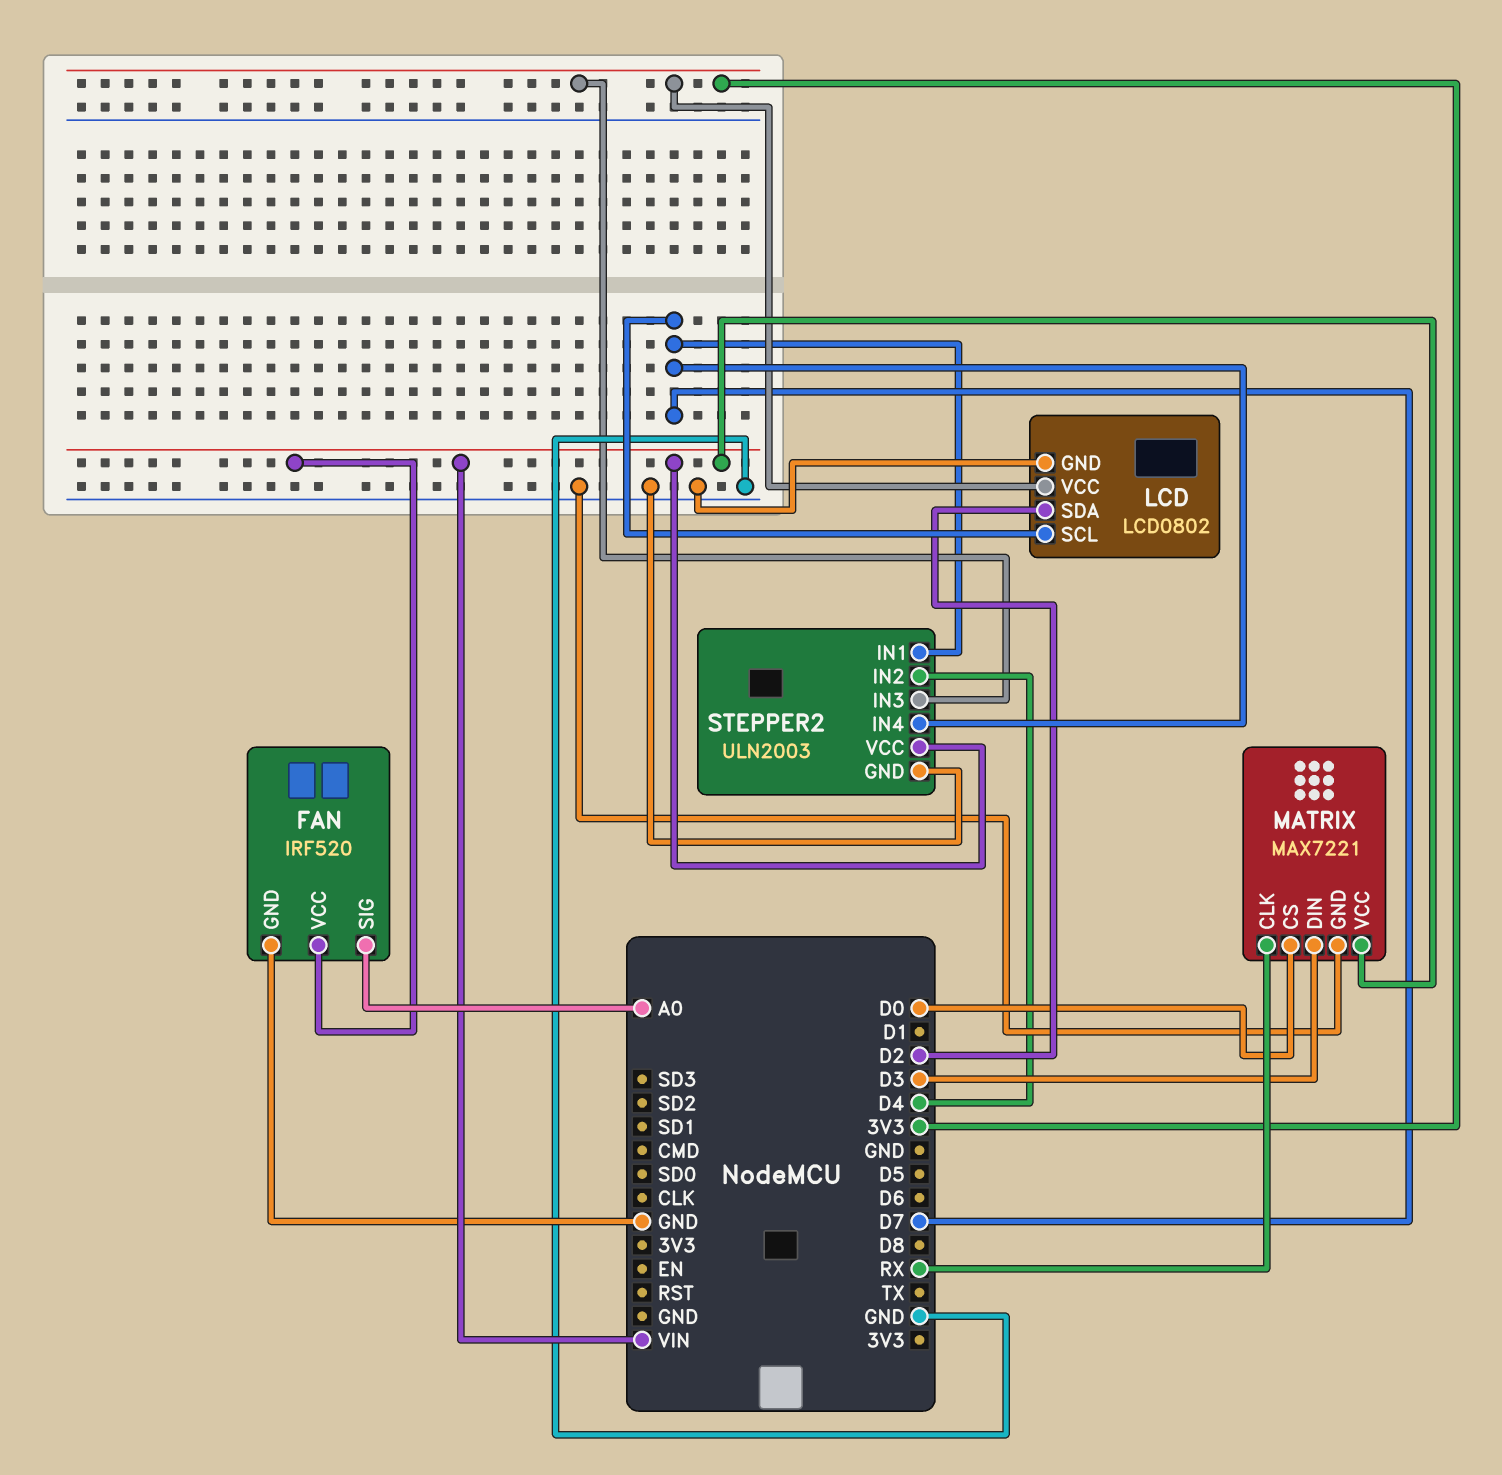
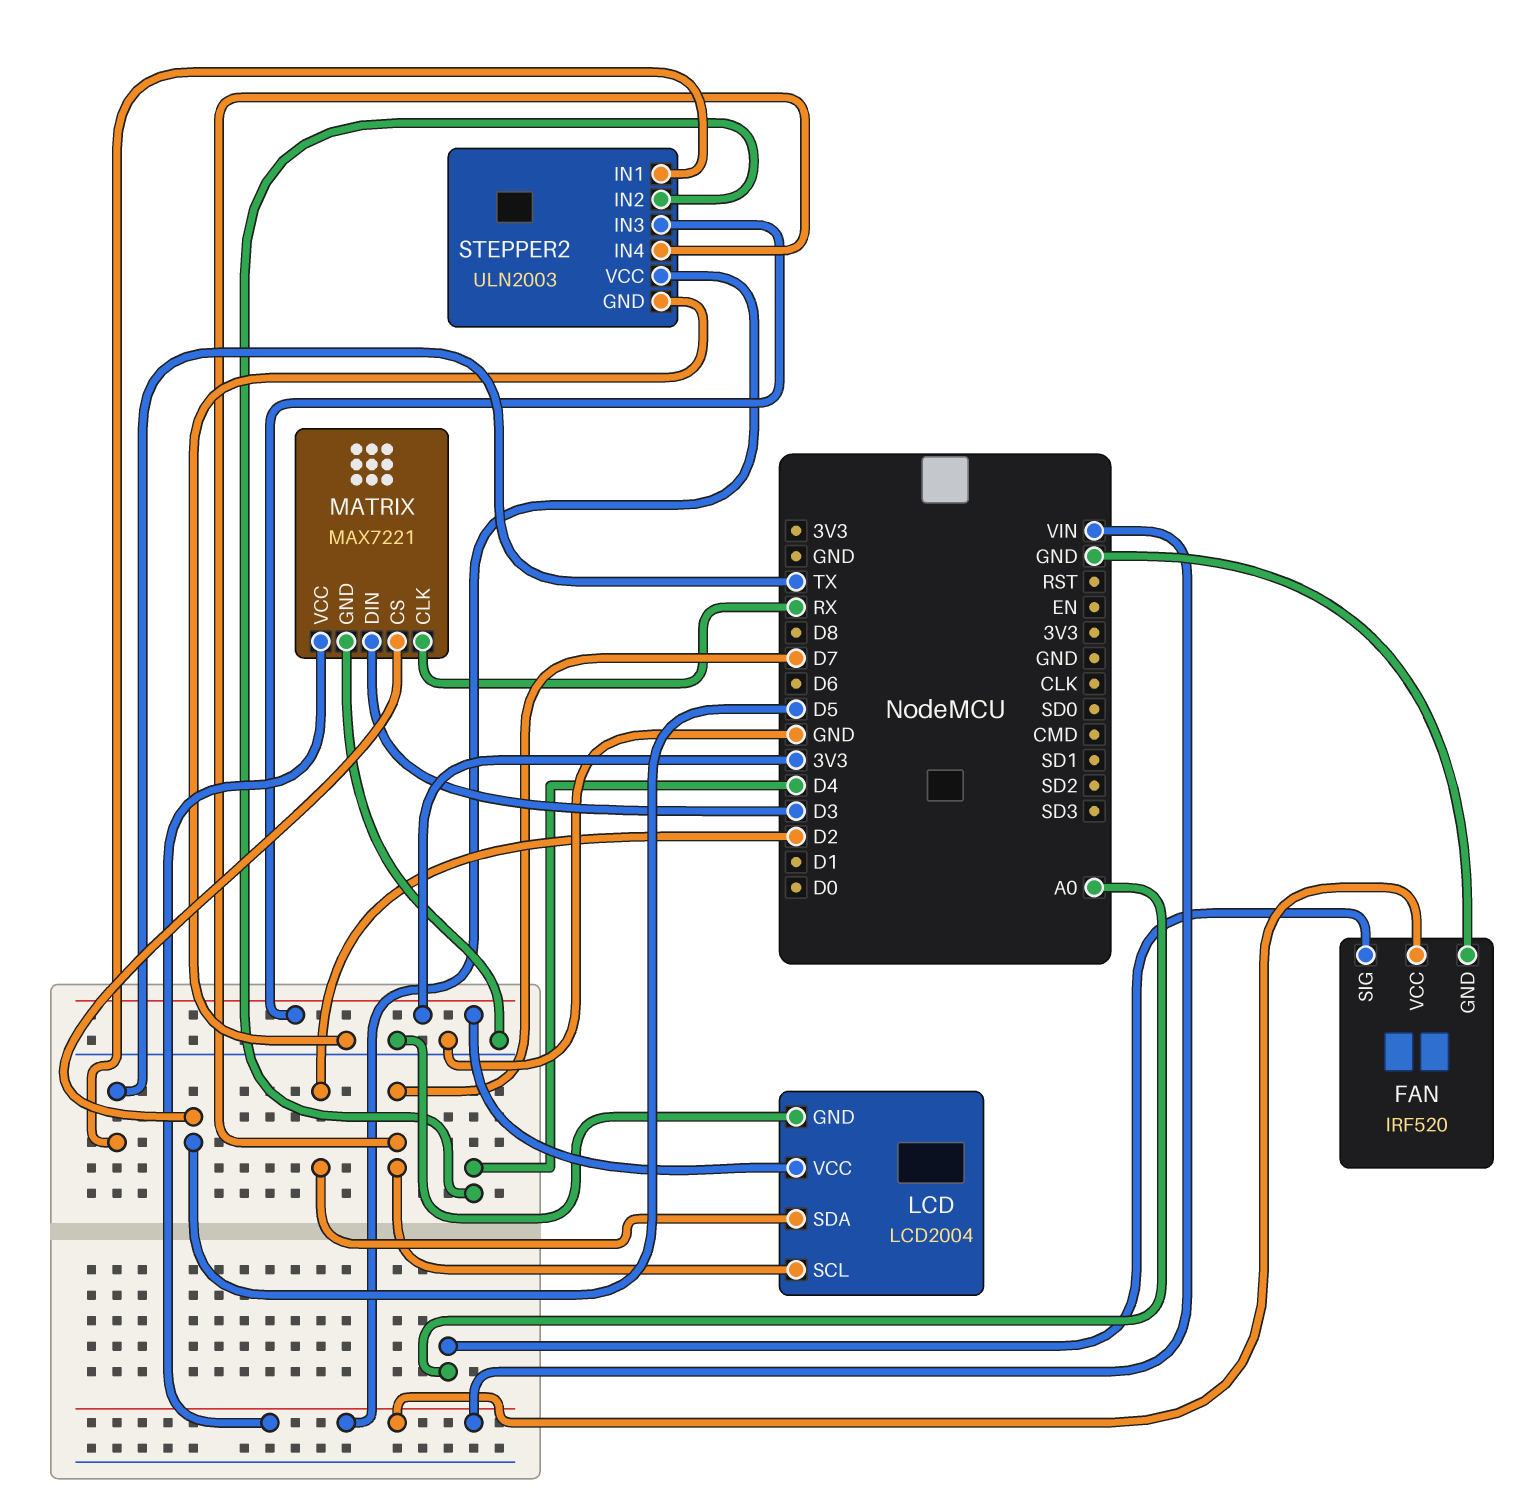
LCD: LCD0802 -> LCD2004
MATRIX pin CS: D0 -> D5
STEPPER2 pin IN1: D7 -> TX

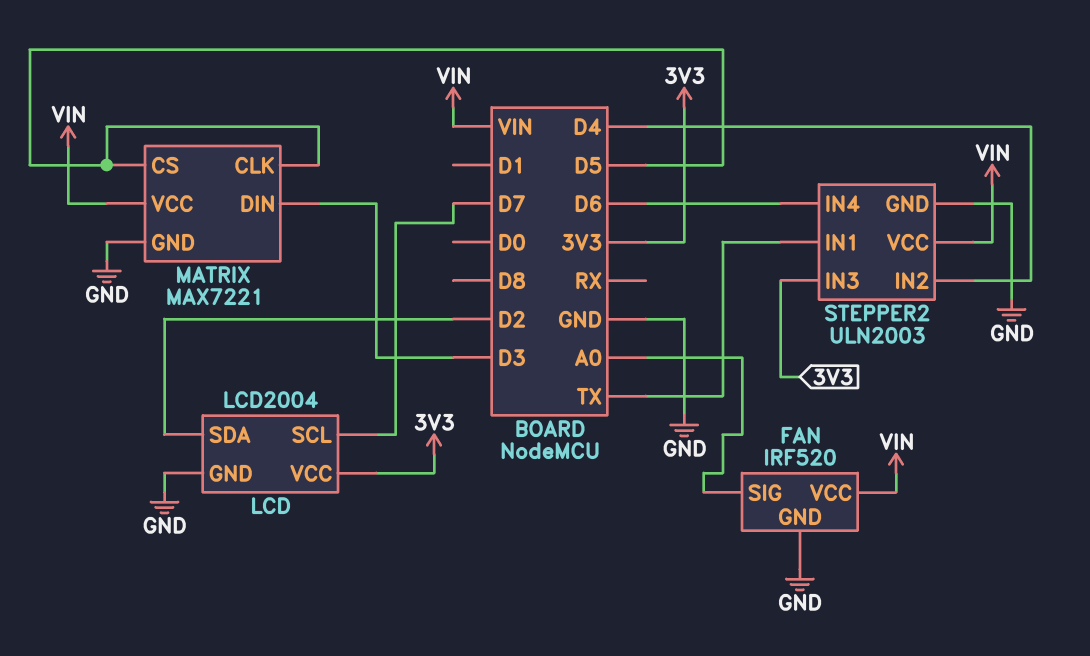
MATRIX pin CLK: RX -> D5
STEPPER2 pin IN4: D7 -> D6

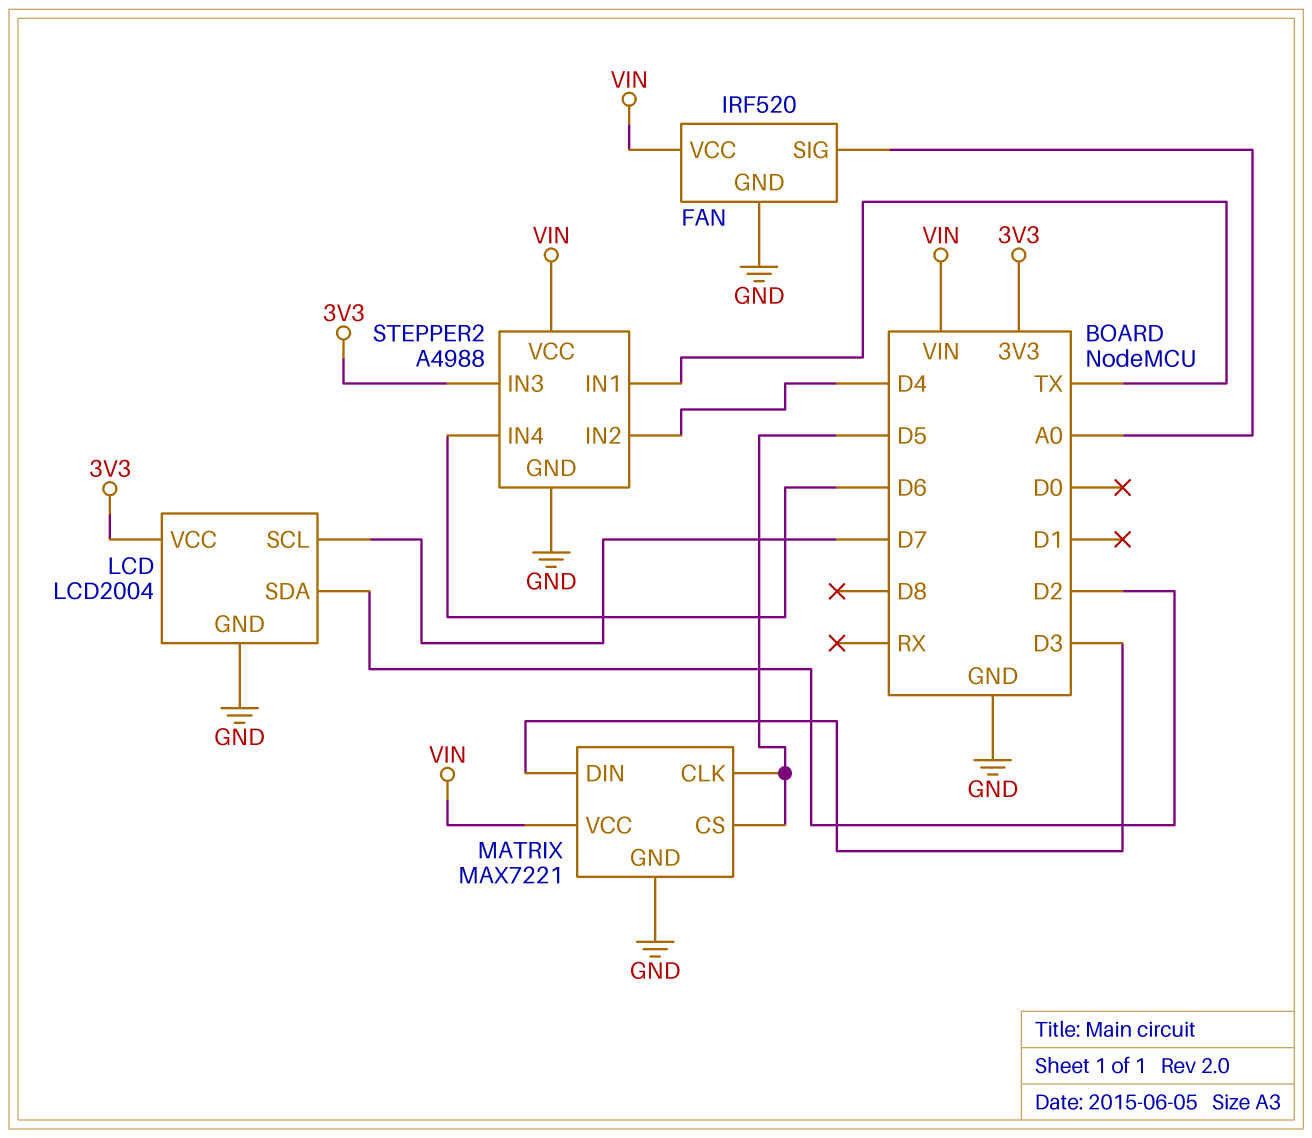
STEPPER2: ULN2003 -> A4988

